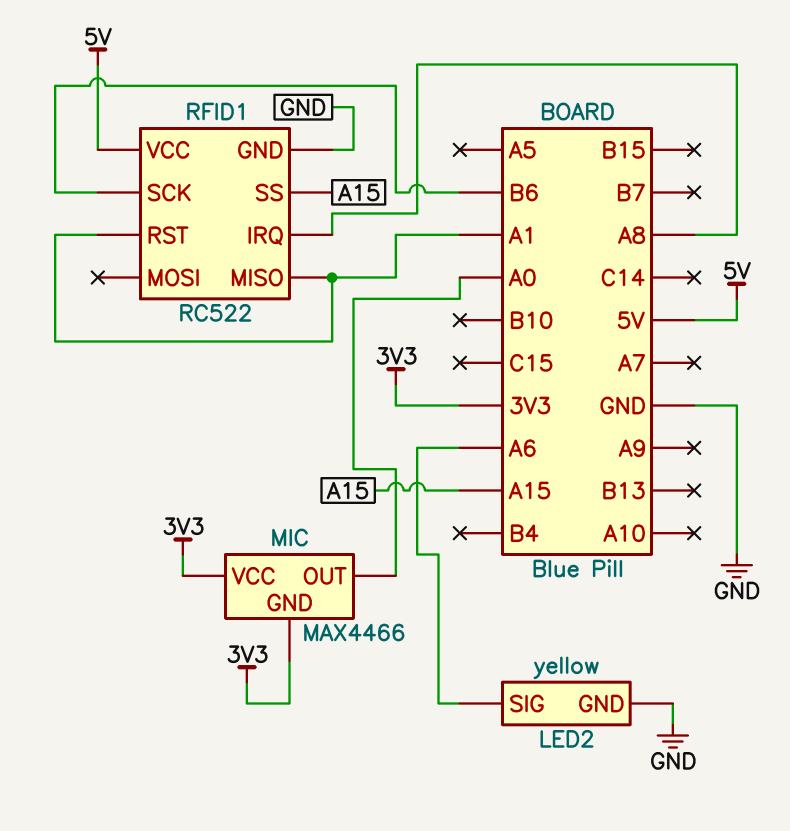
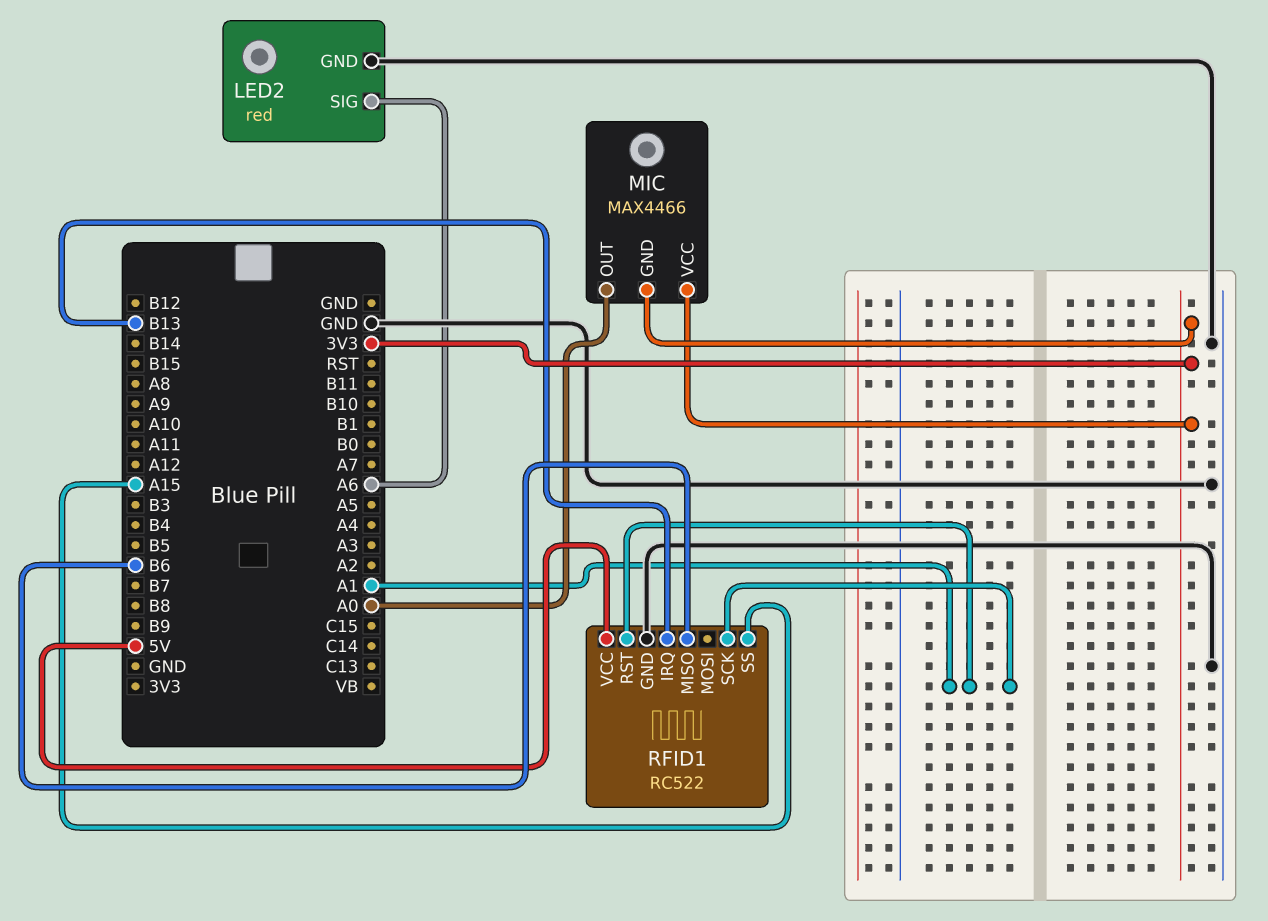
LED2: yellow -> red
RFID1 pin IRQ: A8 -> B13
RFID1 pin MISO: A1 -> B6
RFID1 pin SCK: B6 -> A1

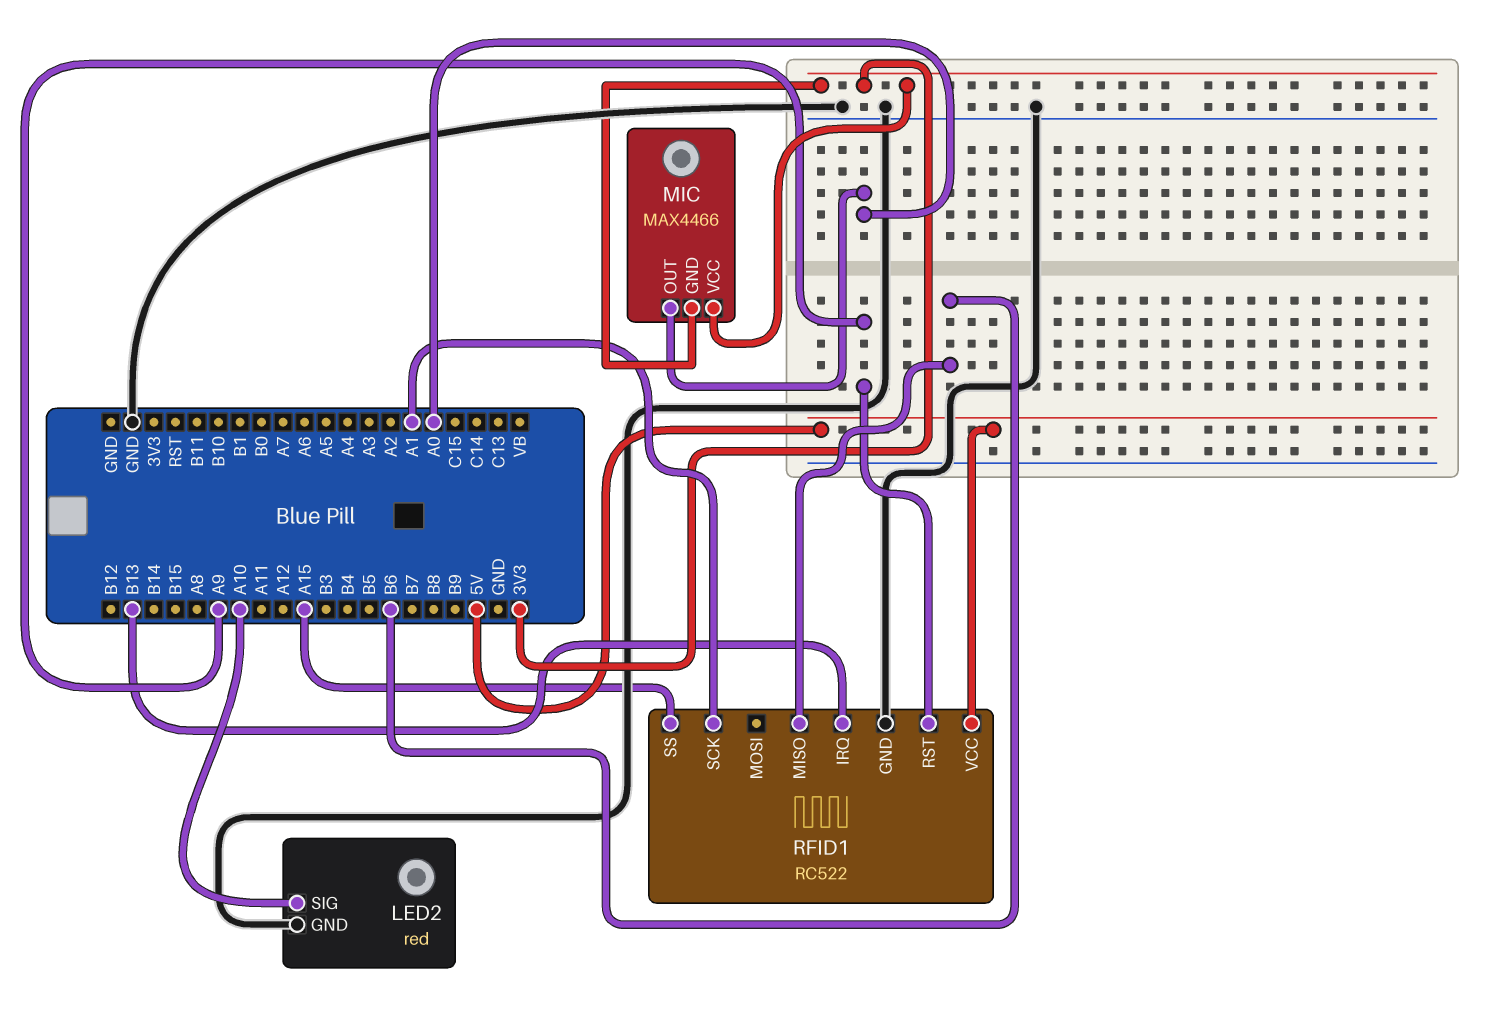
LED2 pin SIG: A6 -> A10
RFID1 pin RST: A1 -> A9

